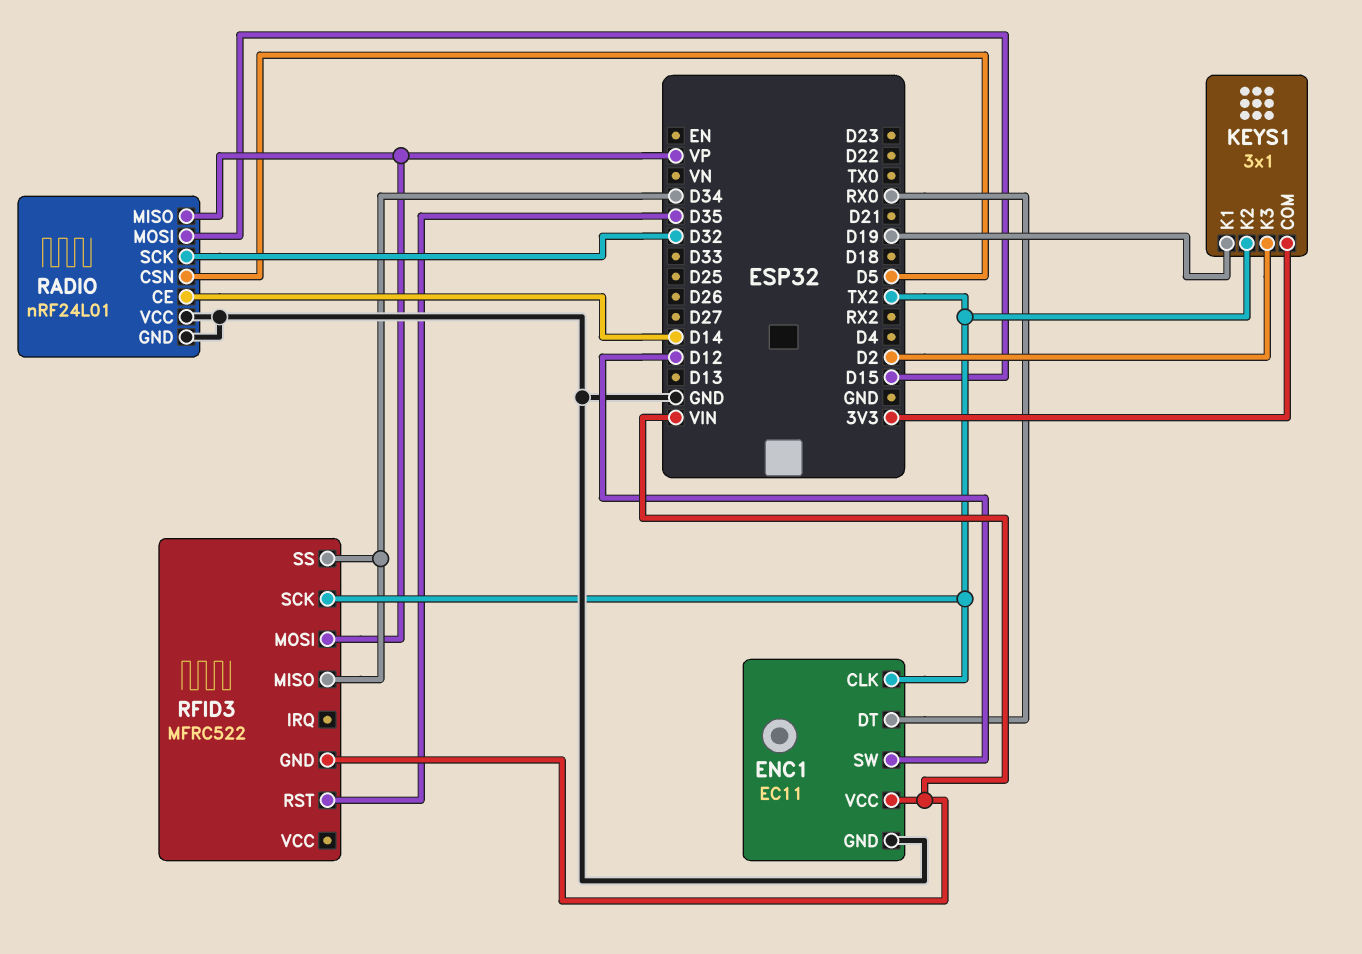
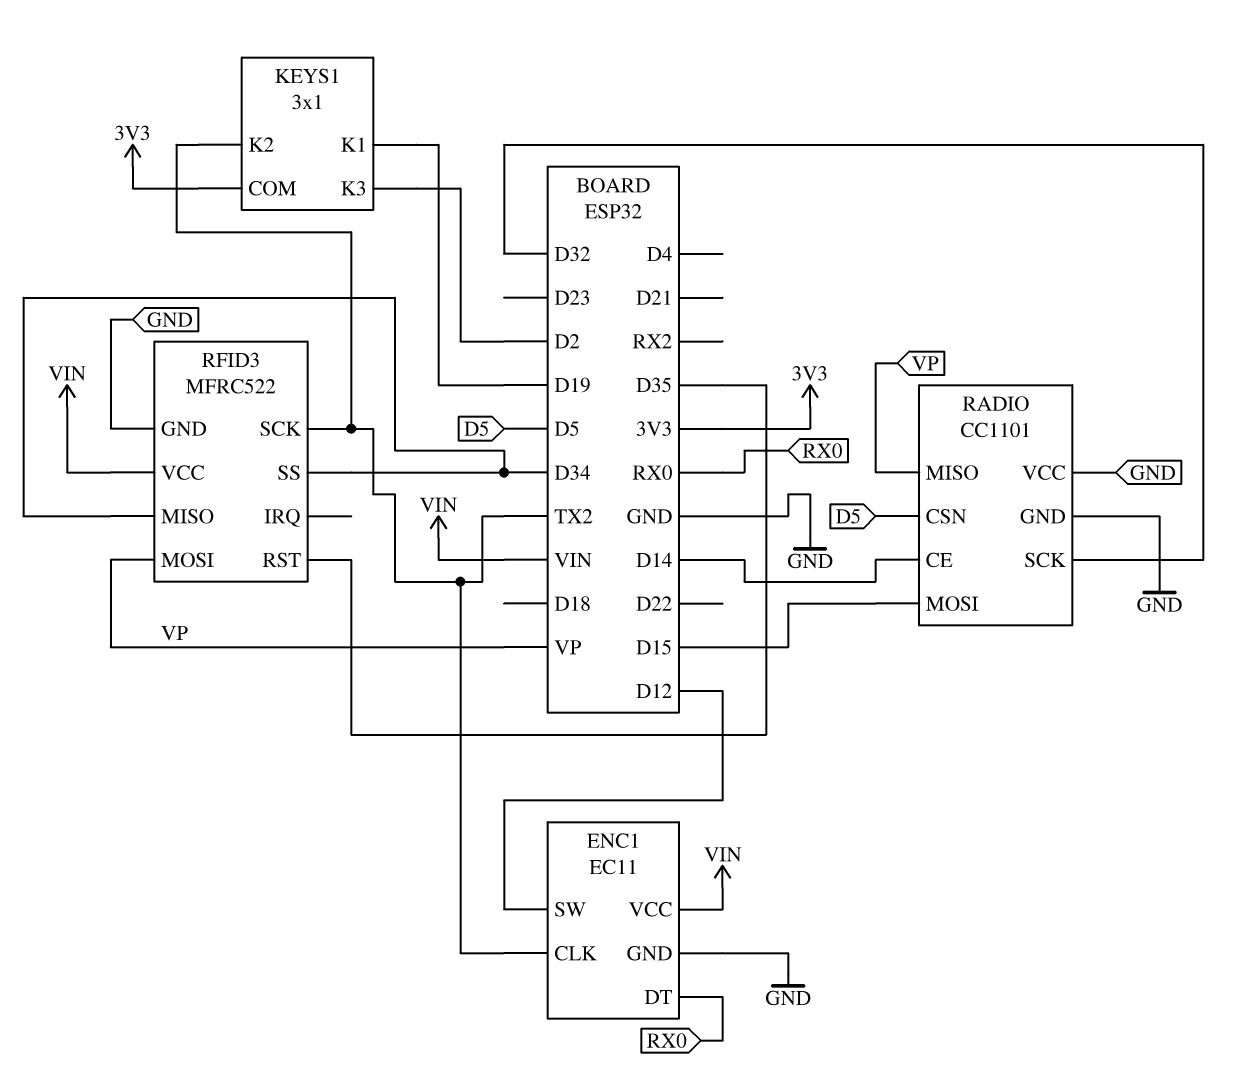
RADIO: nRF24L01 -> CC1101
RFID3 pin GND: VIN -> GND
RFID3 pin VCC: none -> VIN

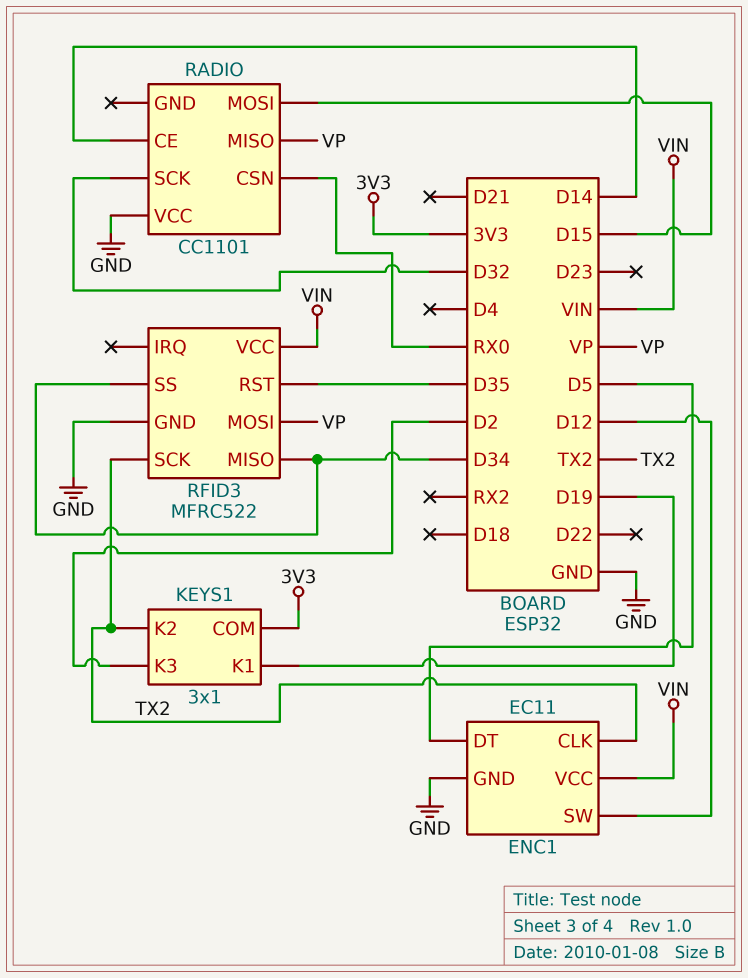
ENC1 pin DT: RX0 -> D5
RADIO pin CSN: D5 -> RX0
RADIO pin GND: GND -> none

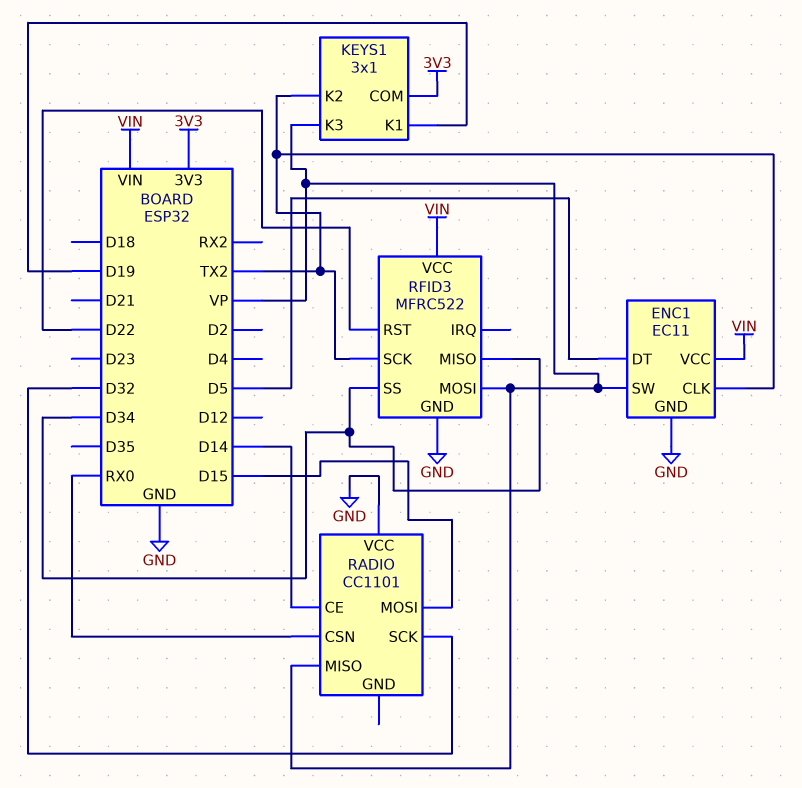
ENC1 pin SW: D12 -> VP
KEYS1 pin K3: D2 -> VP
RFID3 pin RST: D35 -> D22

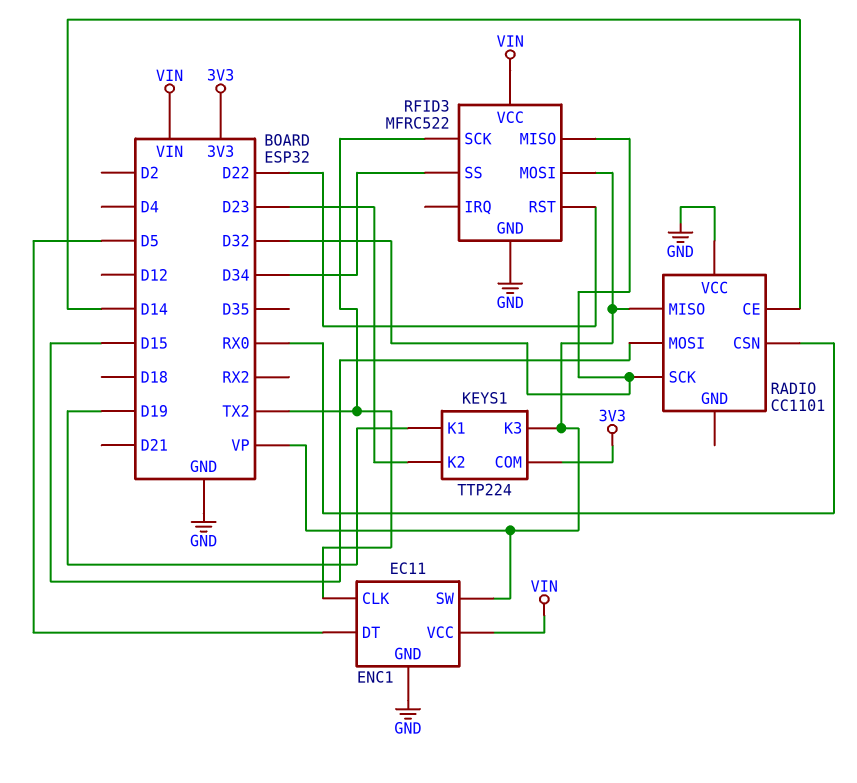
KEYS1: 3x1 -> TTP224
KEYS1 pin K2: TX2 -> D23
RFID3 pin MISO: D34 -> D32

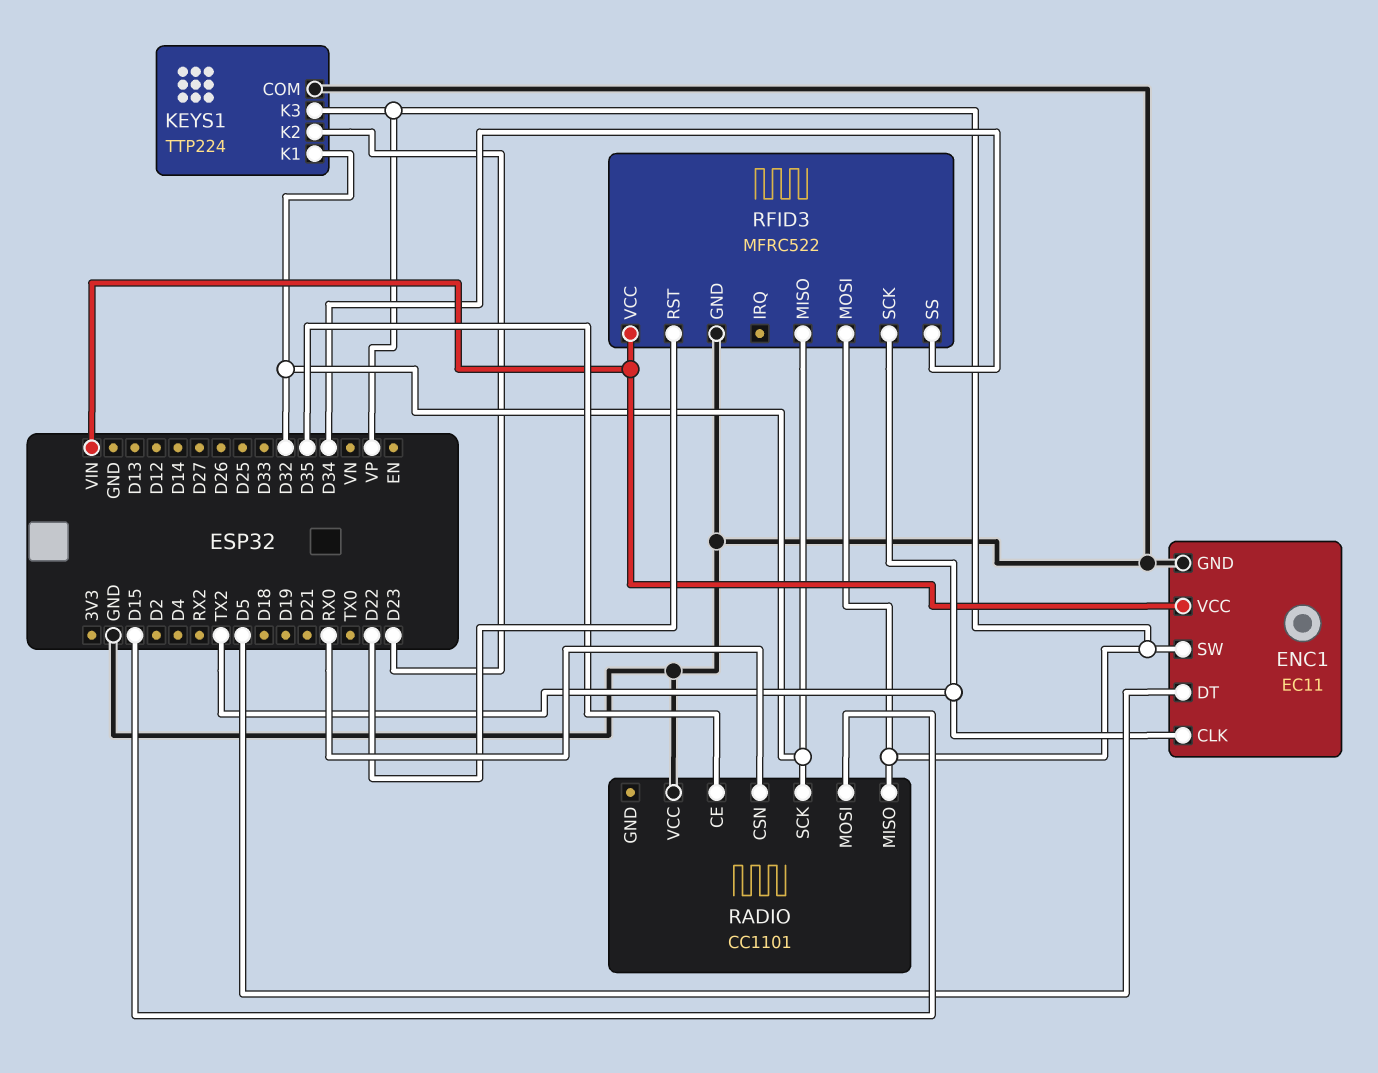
KEYS1 pin COM: 3V3 -> GND
KEYS1 pin K1: D19 -> D32
RADIO pin CE: D14 -> D35

